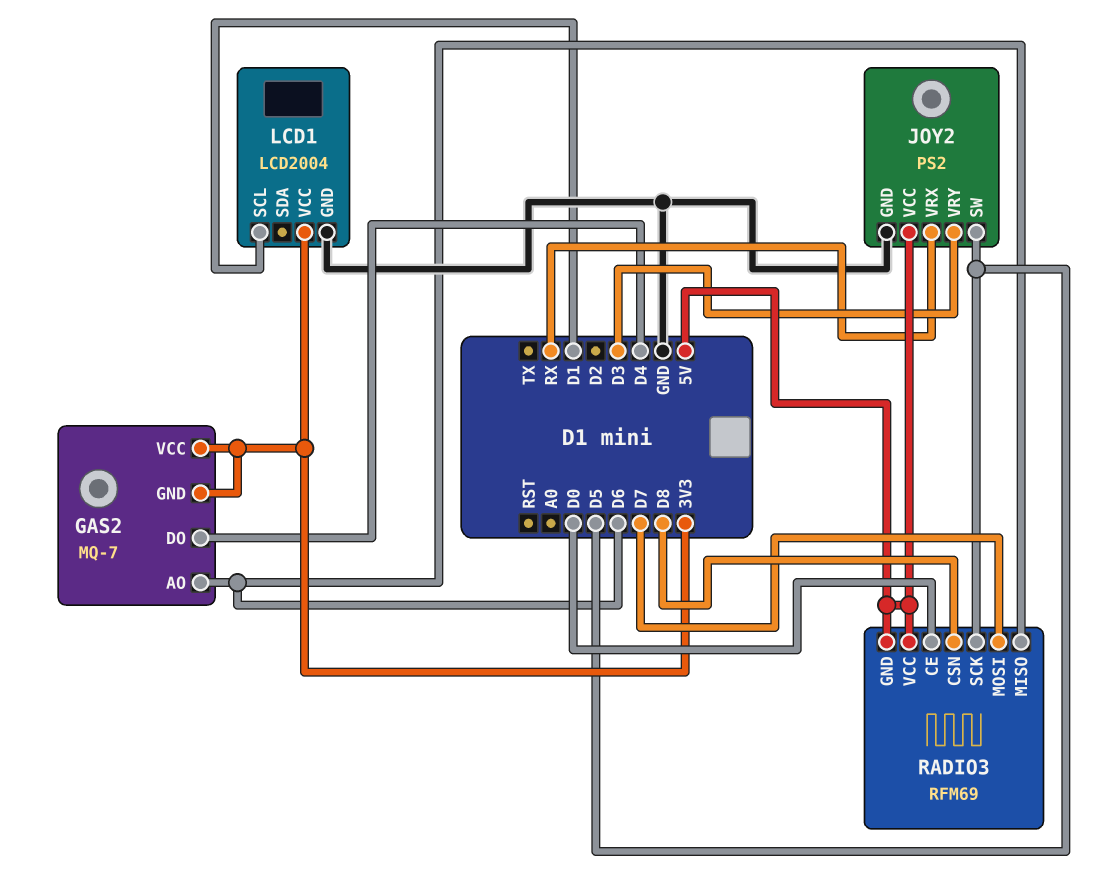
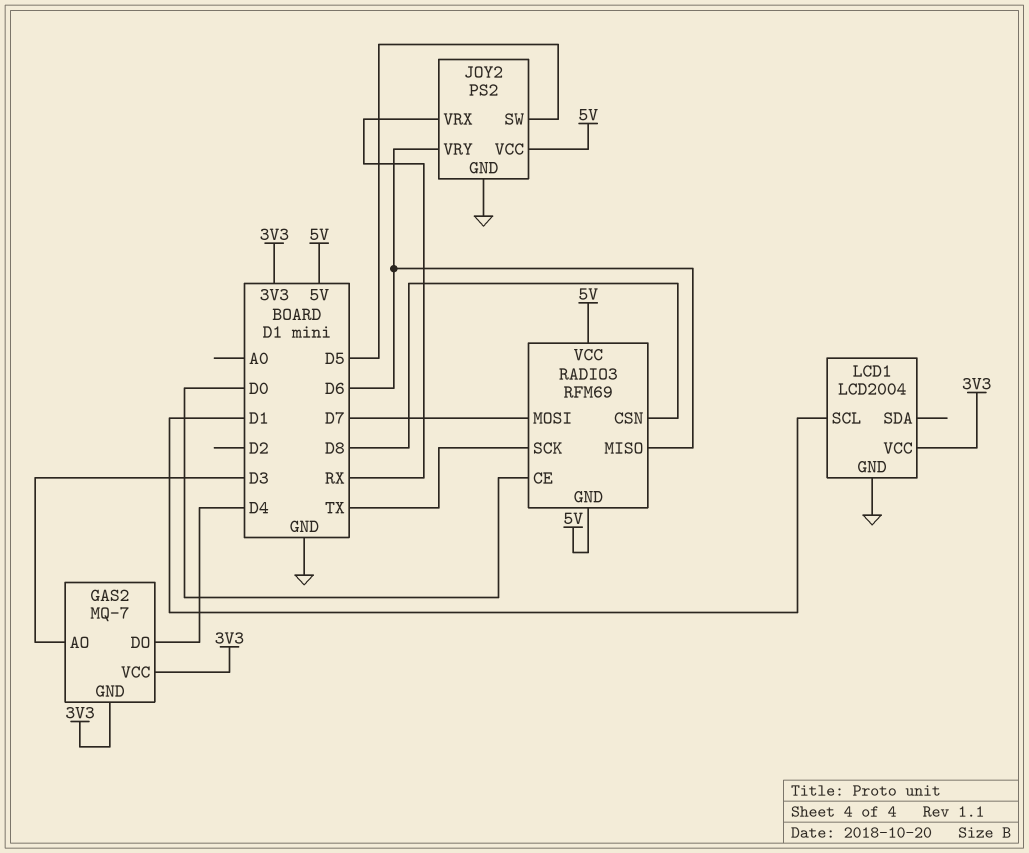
GAS2 pin AO: D6 -> D3
JOY2 pin VRY: D3 -> D6
RADIO3 pin SCK: D5 -> TX

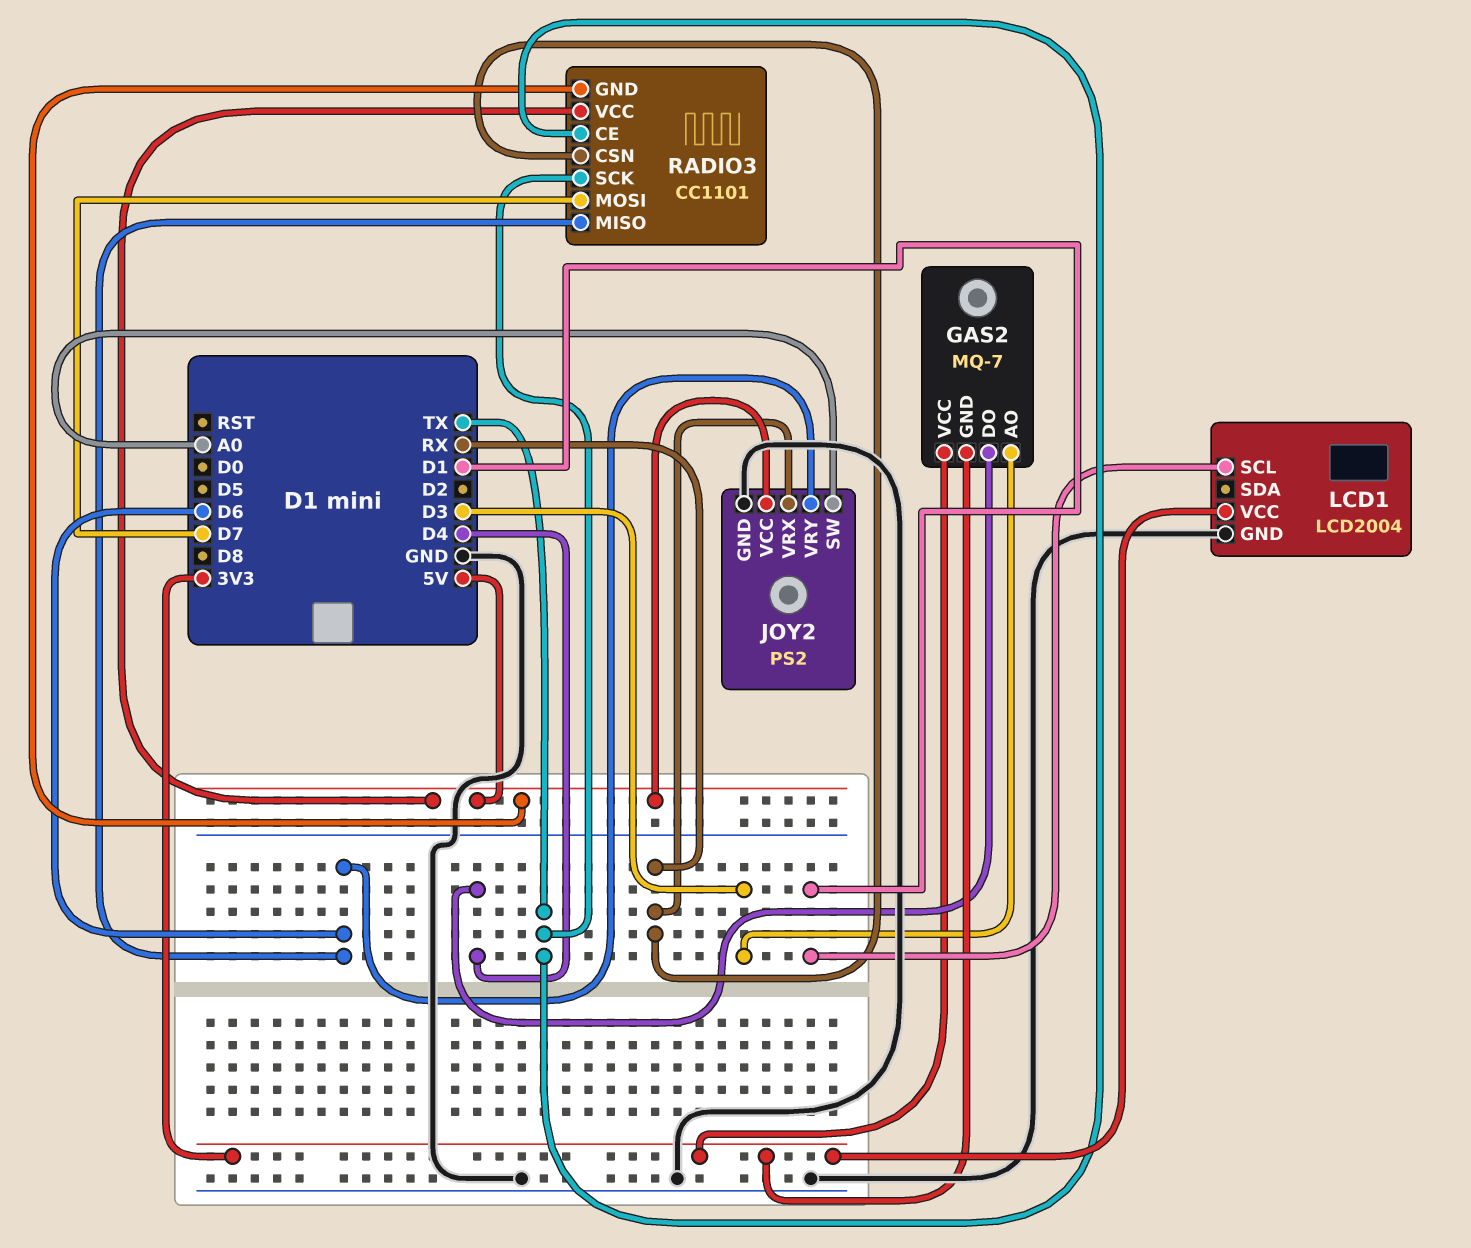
JOY2 pin SW: D5 -> A0
RADIO3: RFM69 -> CC1101
RADIO3 pin CE: D0 -> TX
RADIO3 pin CSN: D8 -> RX

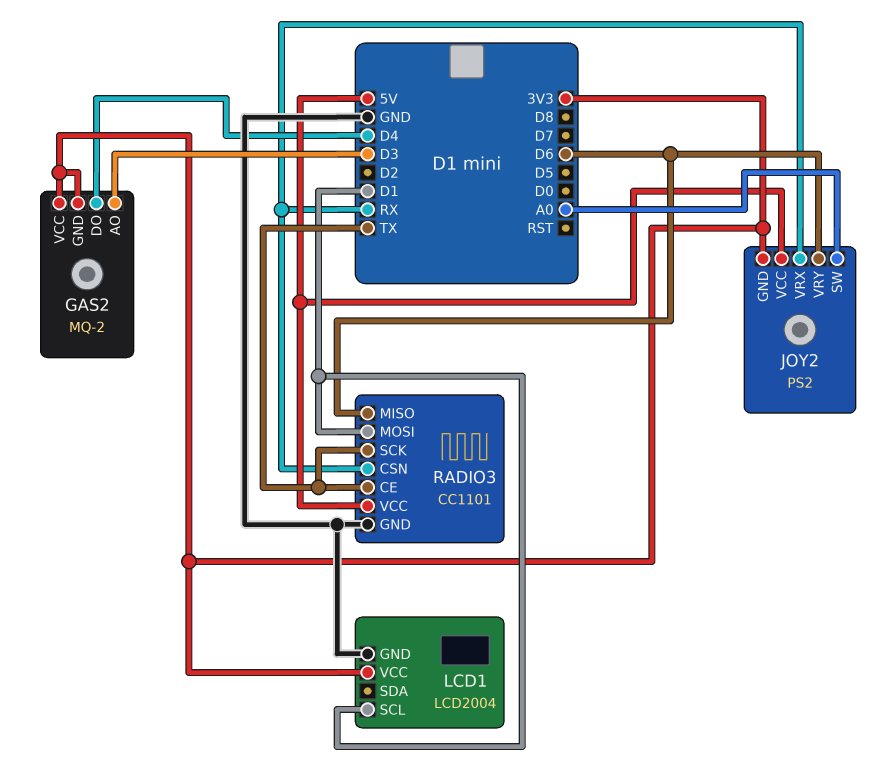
GAS2: MQ-7 -> MQ-2
JOY2 pin GND: GND -> 3V3
RADIO3 pin GND: 5V -> GND
RADIO3 pin MOSI: D7 -> D1

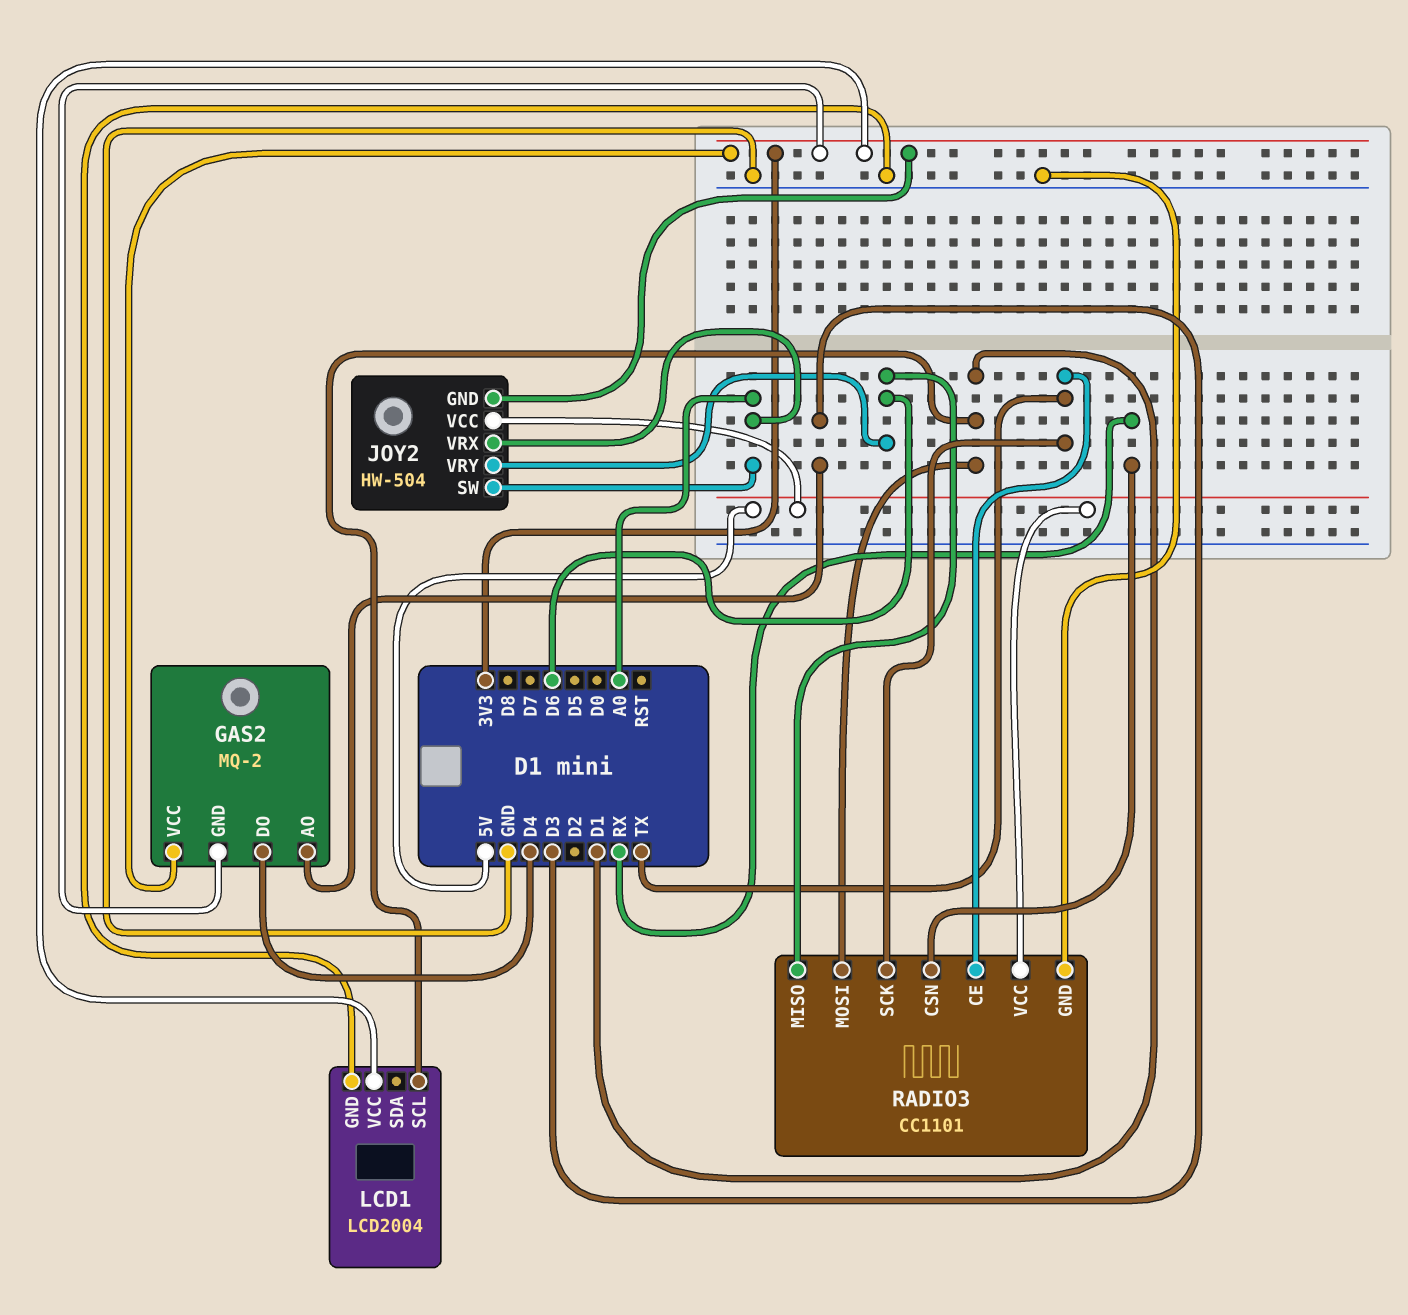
JOY2: PS2 -> HW-504
JOY2 pin VRX: RX -> A0

